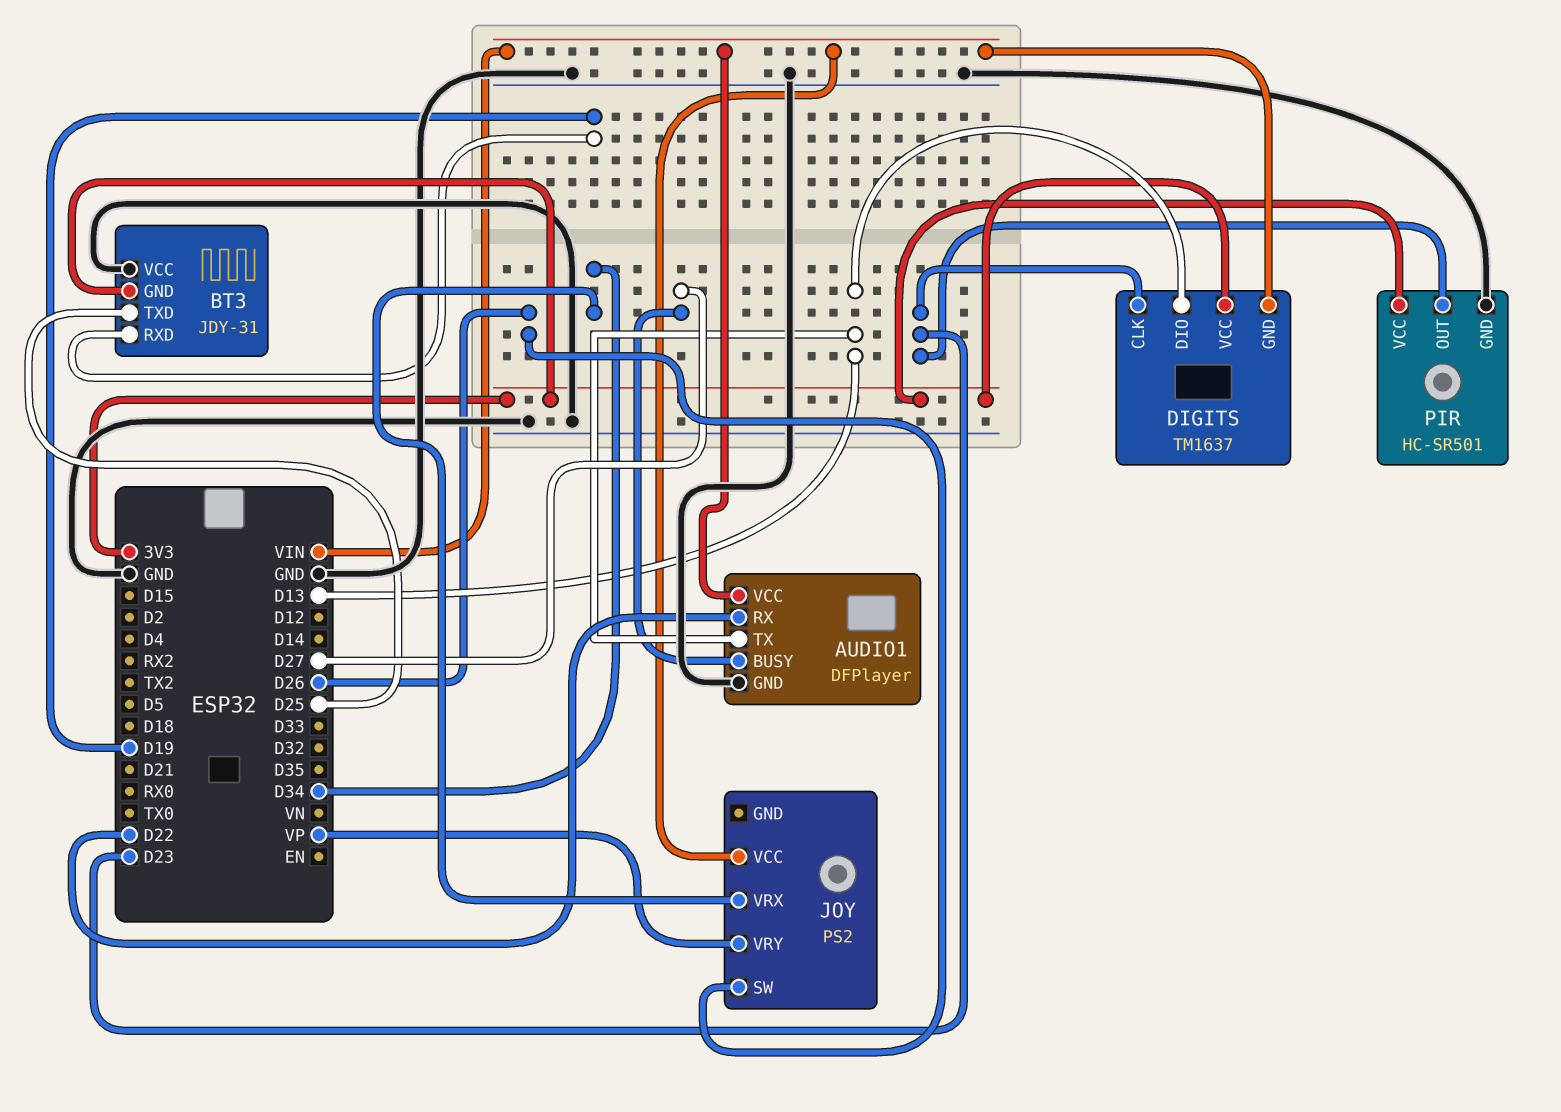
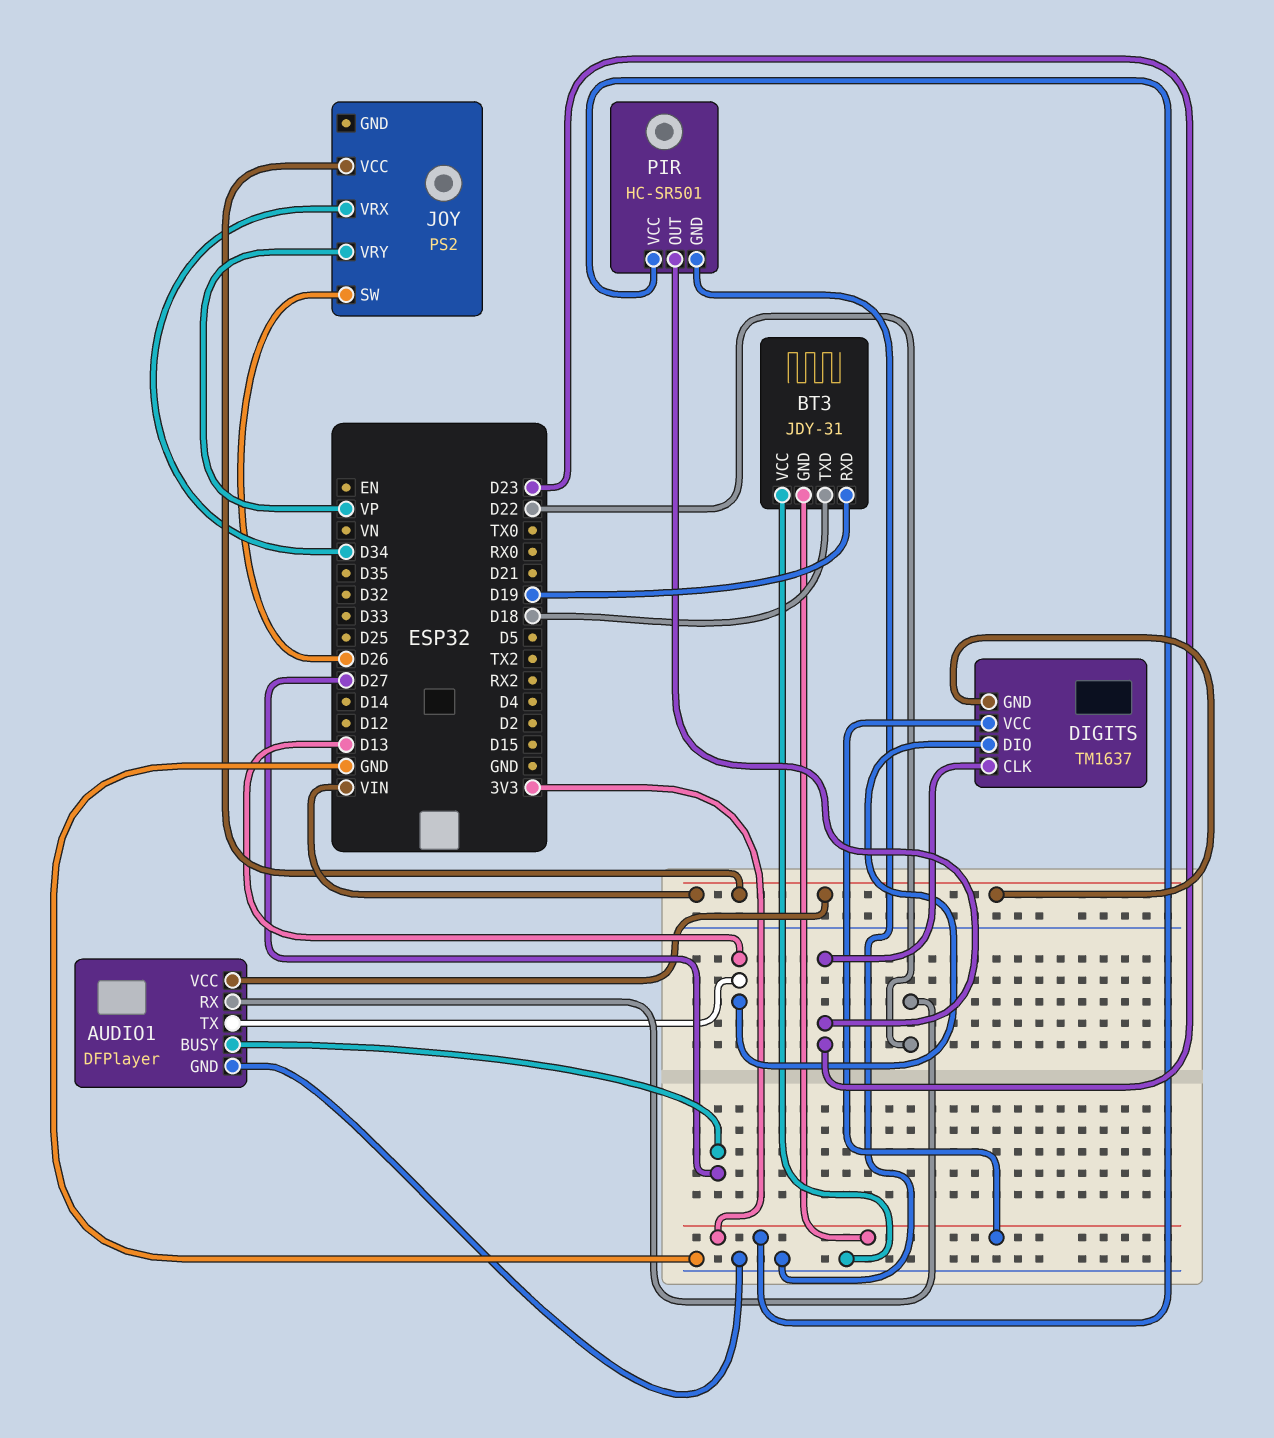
BT3 pin TXD: D25 -> D18

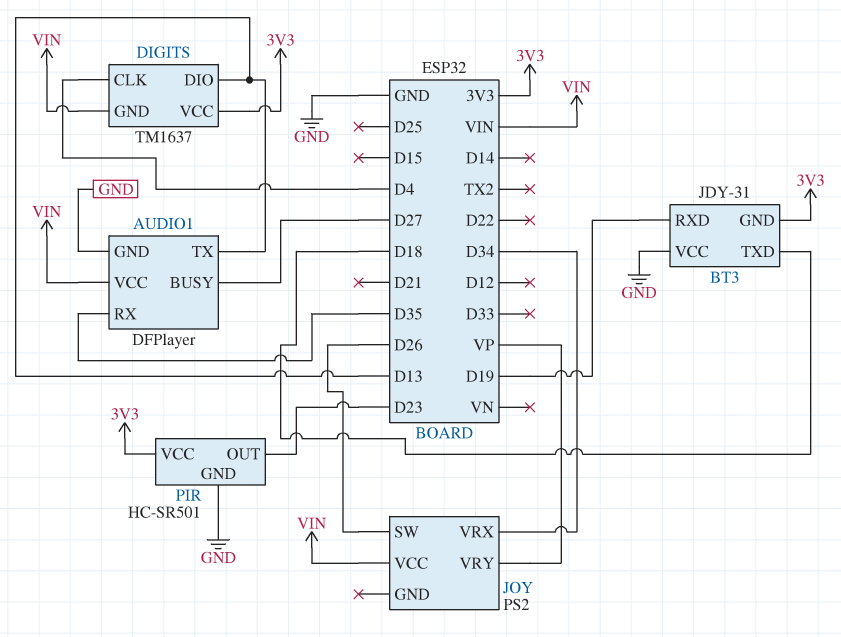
AUDIO1 pin RX: D22 -> D35
DIGITS pin CLK: D23 -> D4

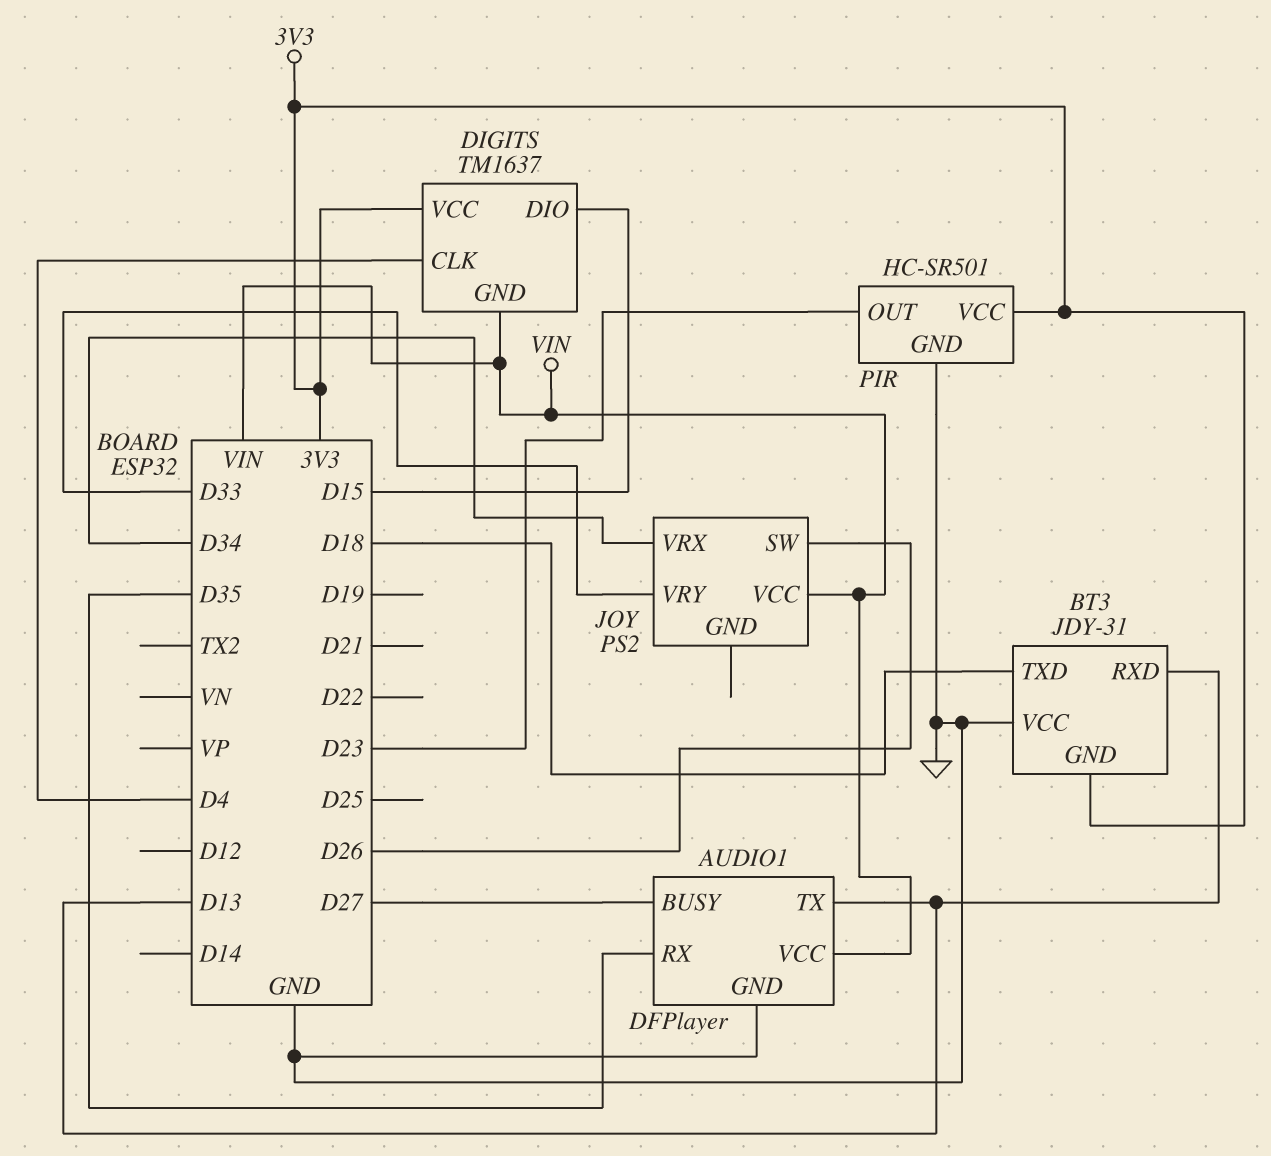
BT3 pin RXD: D19 -> D13
DIGITS pin DIO: D13 -> D15
JOY pin VRY: VP -> D33

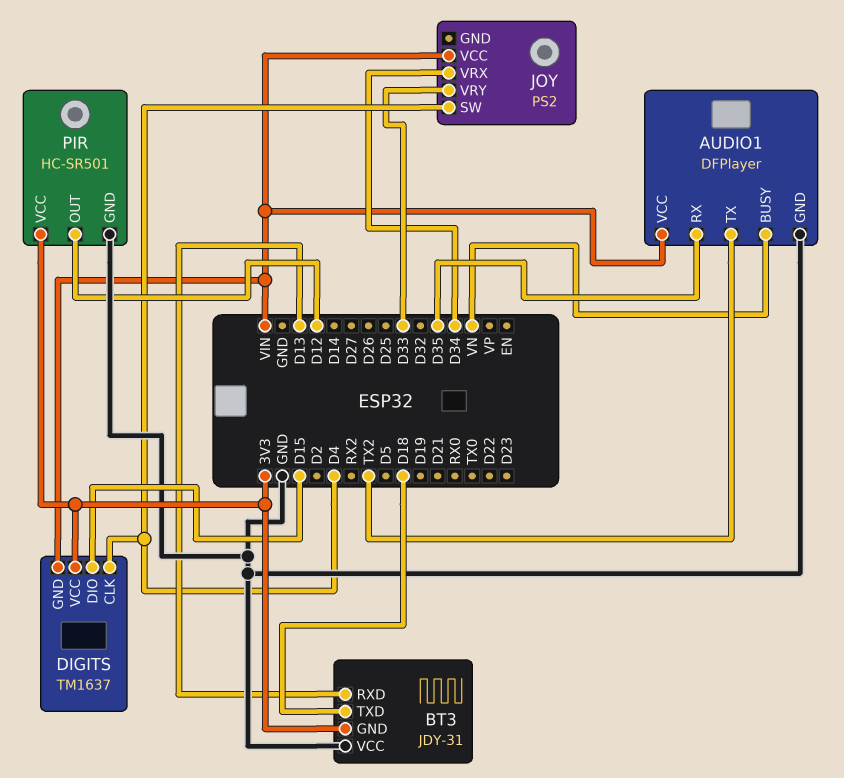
AUDIO1 pin BUSY: D27 -> VN
AUDIO1 pin TX: D13 -> TX2
JOY pin SW: D26 -> D4
PIR pin OUT: D23 -> D12

